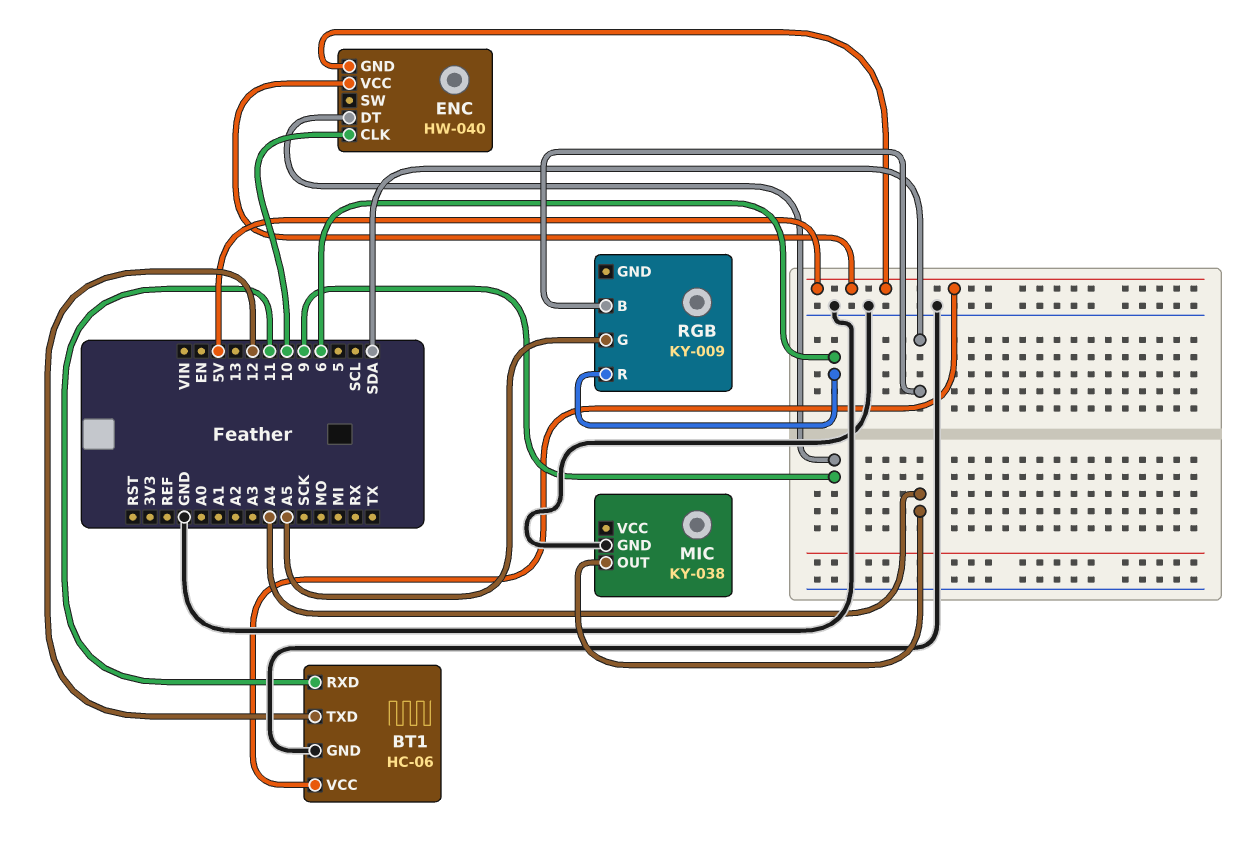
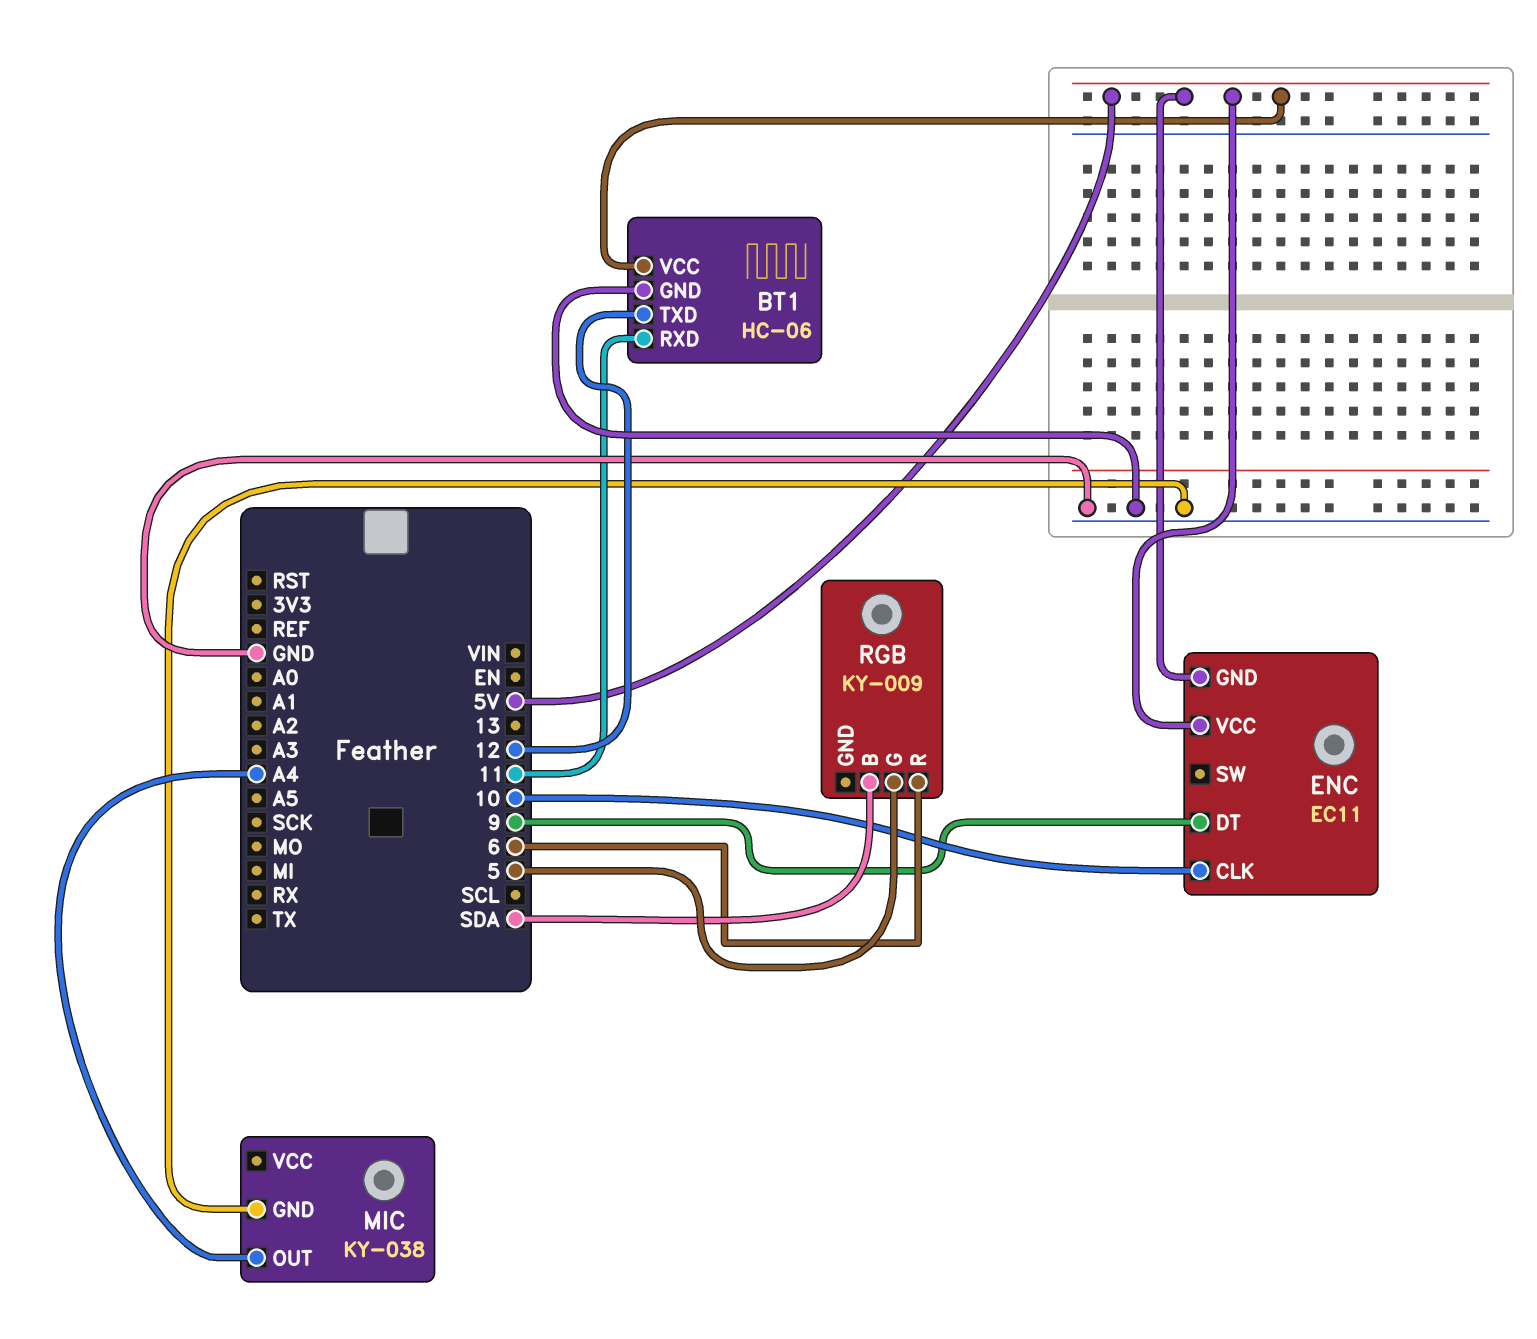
ENC: HW-040 -> EC11
RGB pin G: A5 -> 5

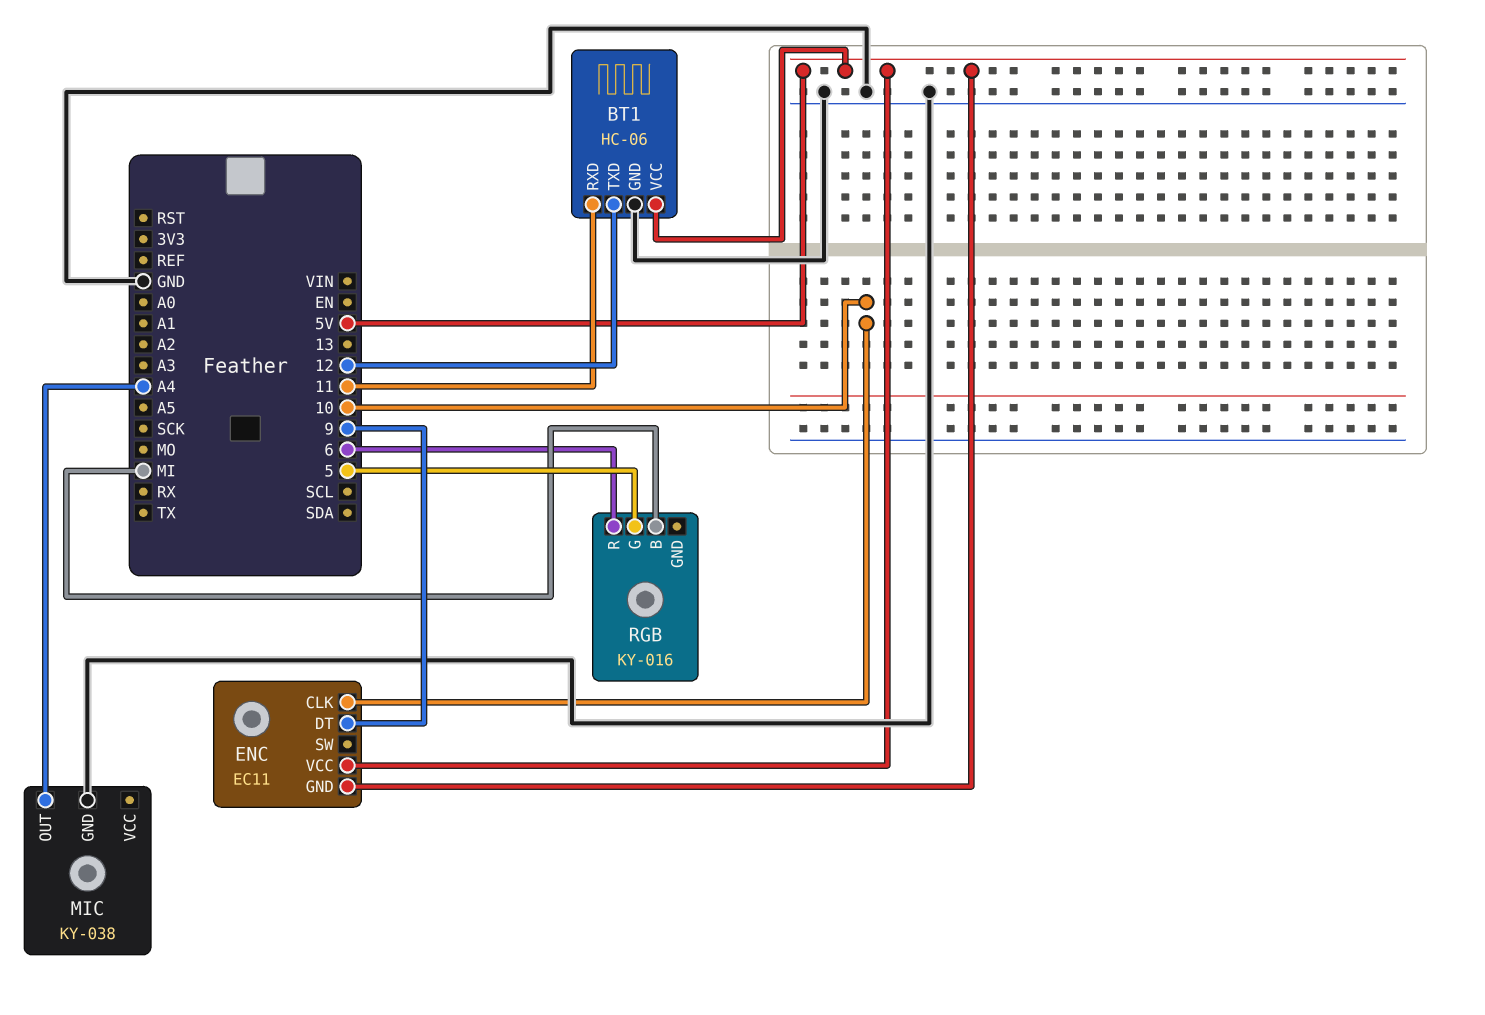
RGB: KY-009 -> KY-016
RGB pin B: SDA -> MI

